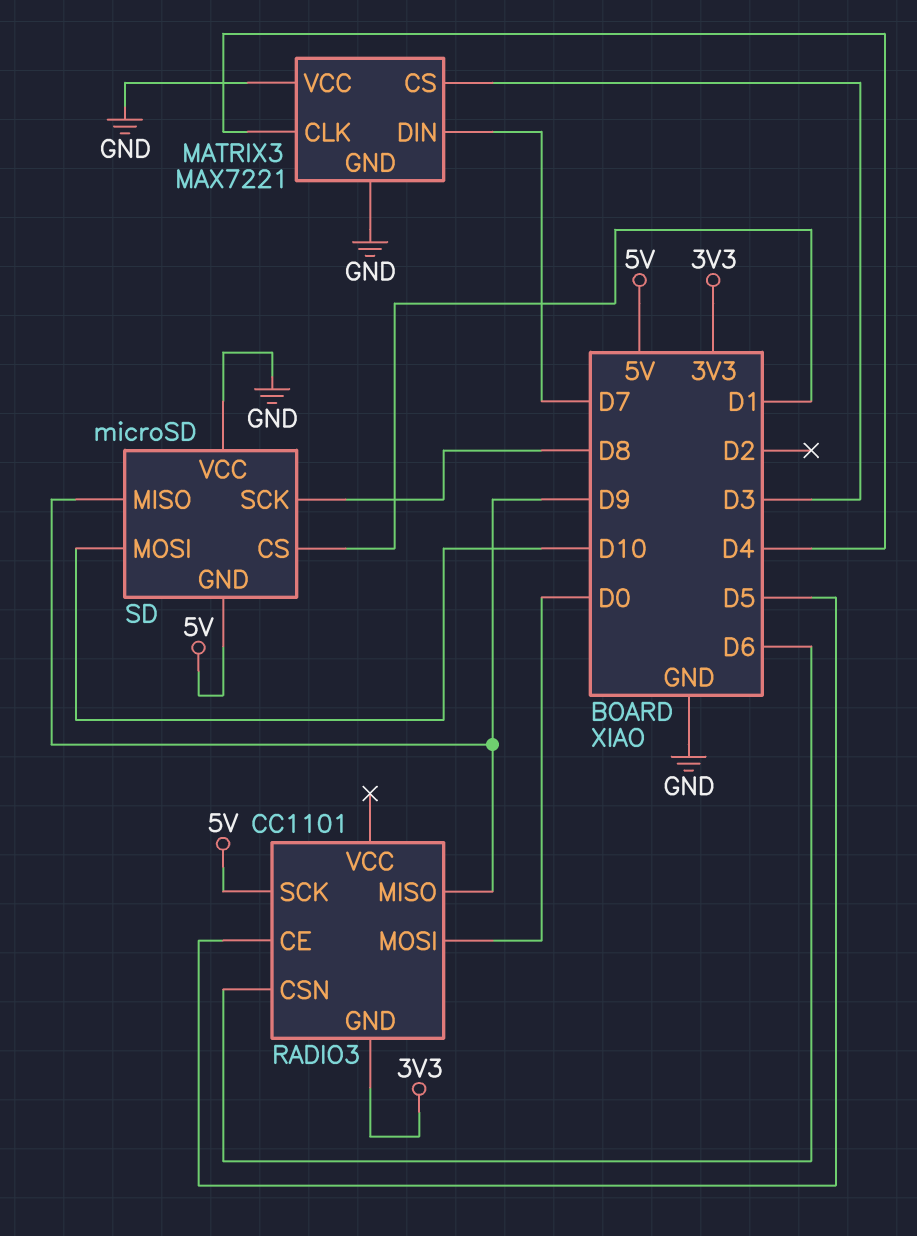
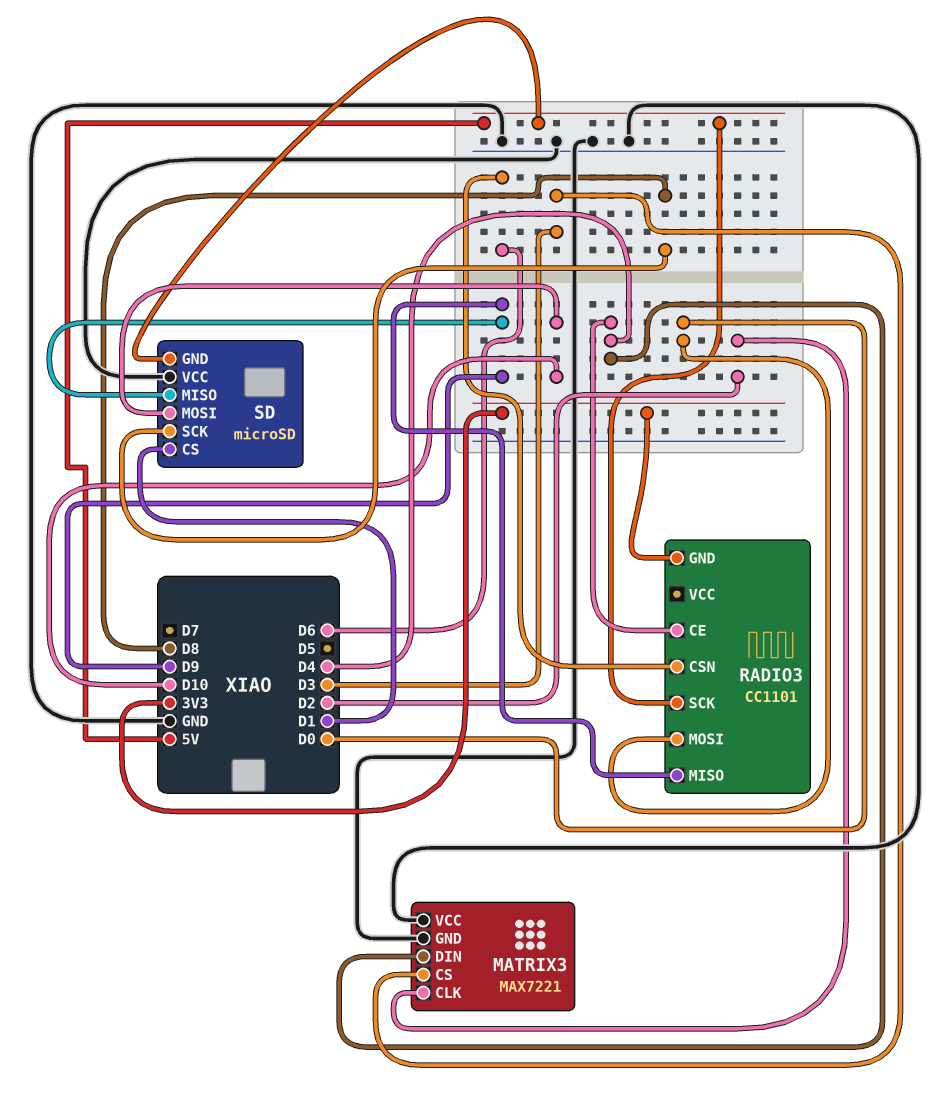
MATRIX3 pin CLK: D4 -> D2
MATRIX3 pin DIN: D7 -> D4
RADIO3 pin CE: D5 -> D4

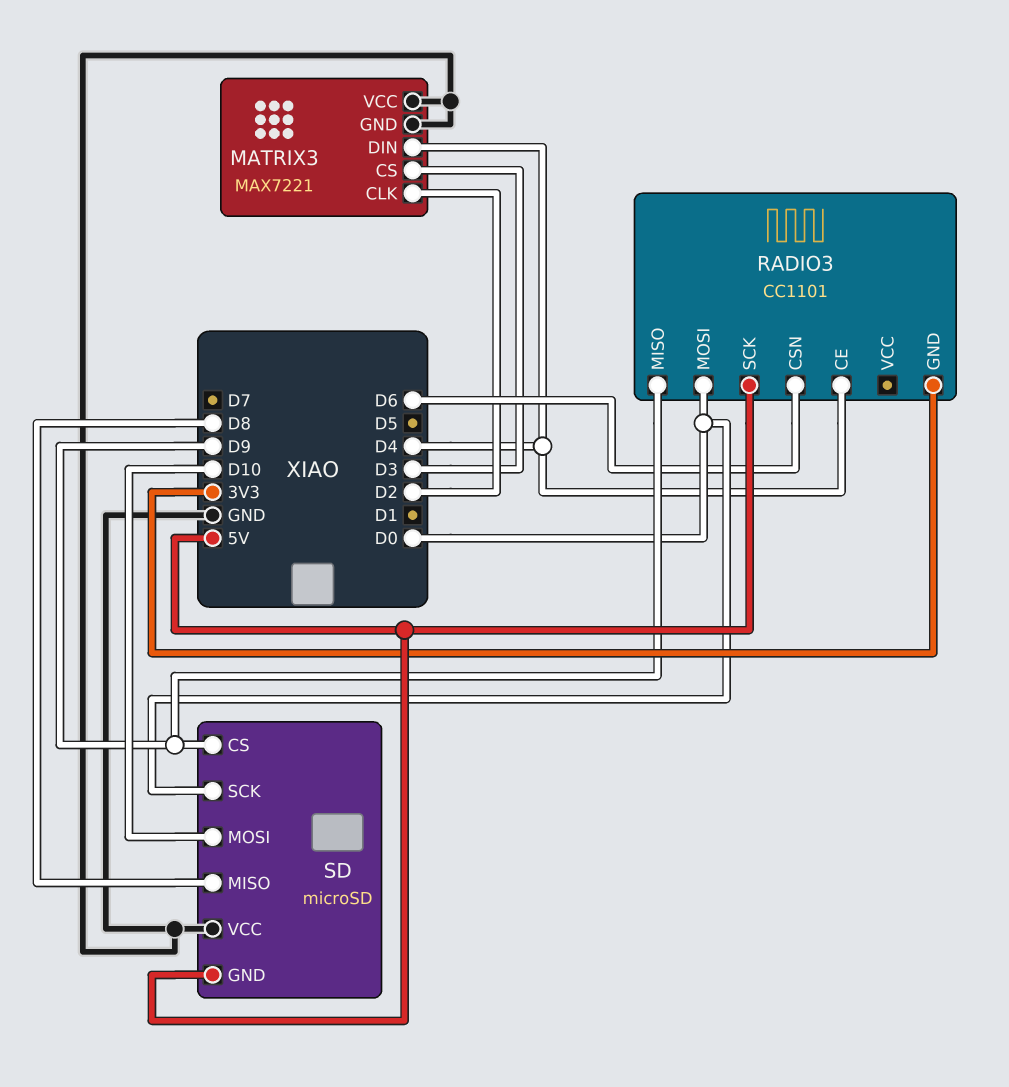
SD pin CS: D1 -> D9
SD pin MISO: D9 -> D8
SD pin SCK: D8 -> D0

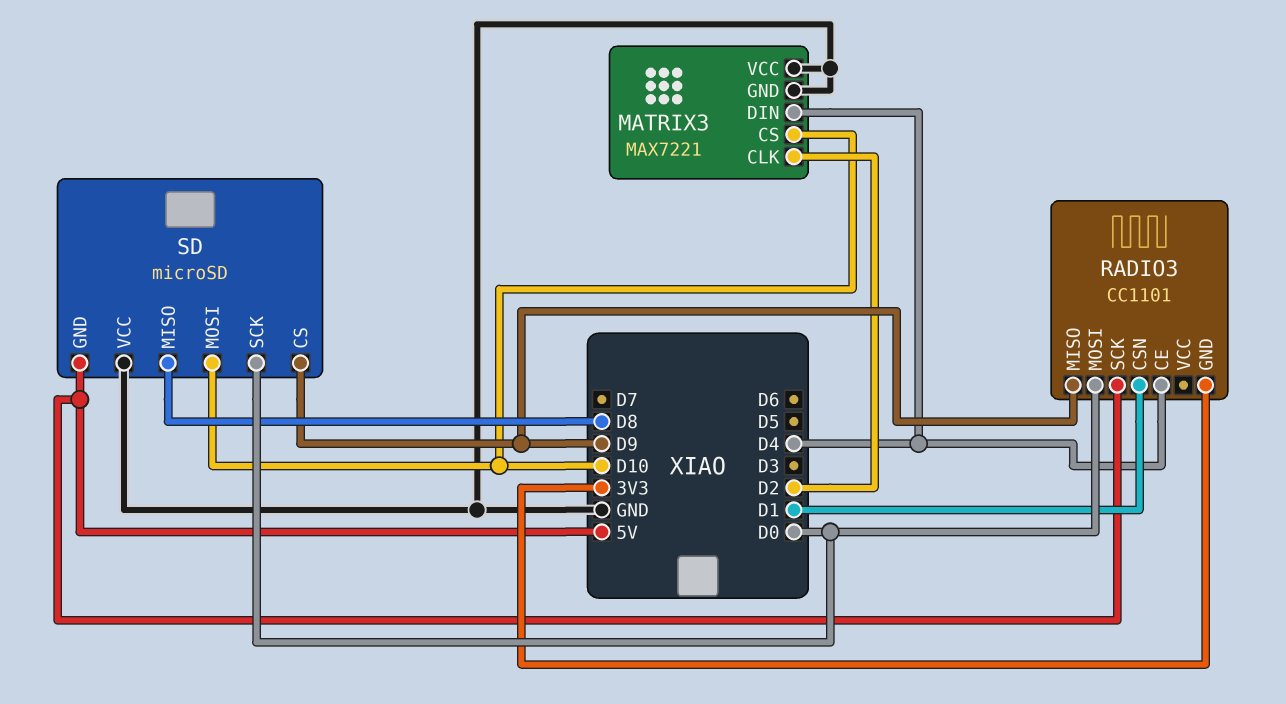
MATRIX3 pin CS: D3 -> D10
RADIO3 pin CSN: D6 -> D1

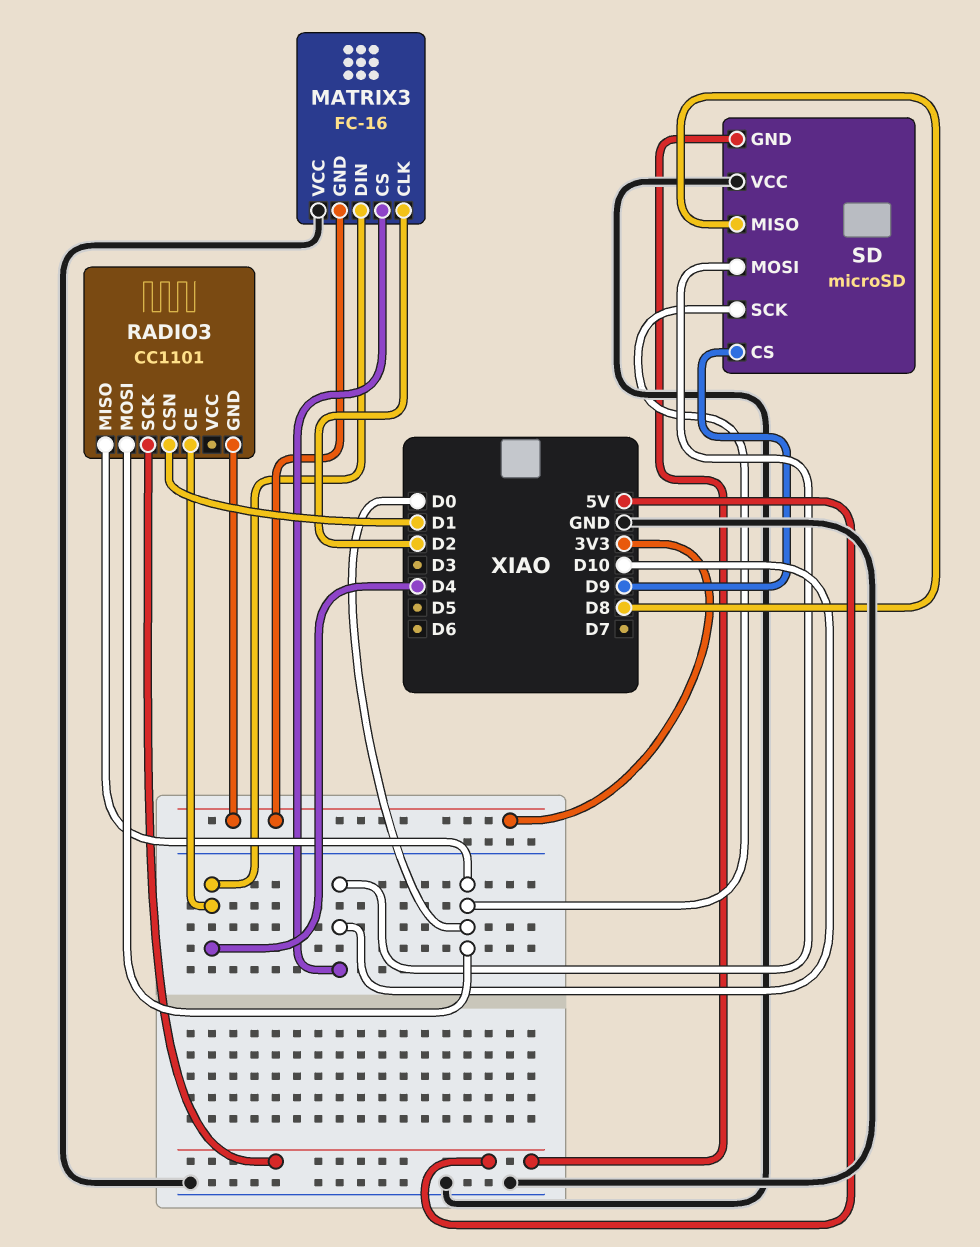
MATRIX3: MAX7221 -> FC-16
MATRIX3 pin GND: GND -> 3V3
RADIO3 pin MISO: D9 -> D0

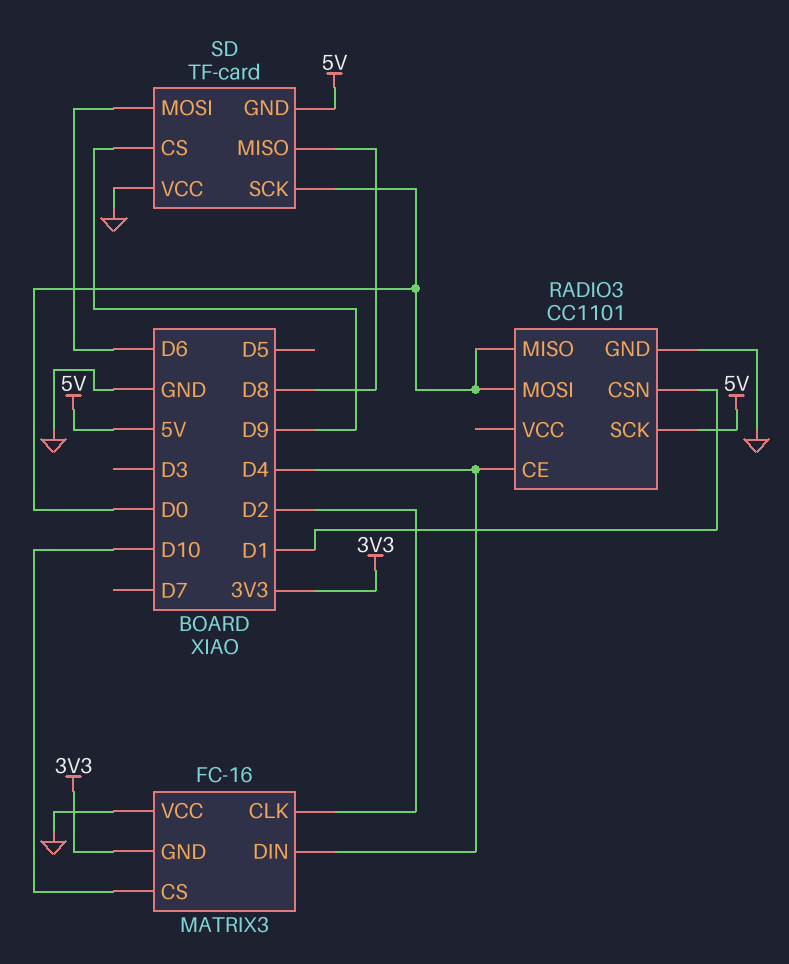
RADIO3 pin GND: 3V3 -> GND
SD: microSD -> TF-card
SD pin MOSI: D10 -> D6

